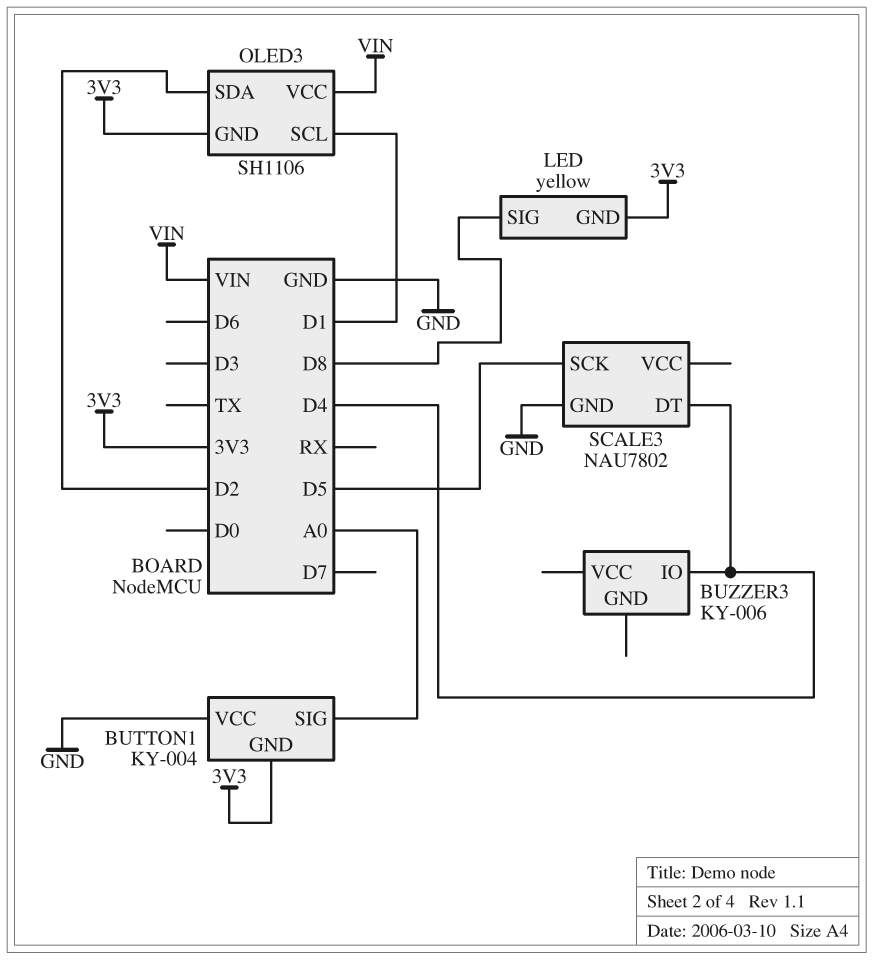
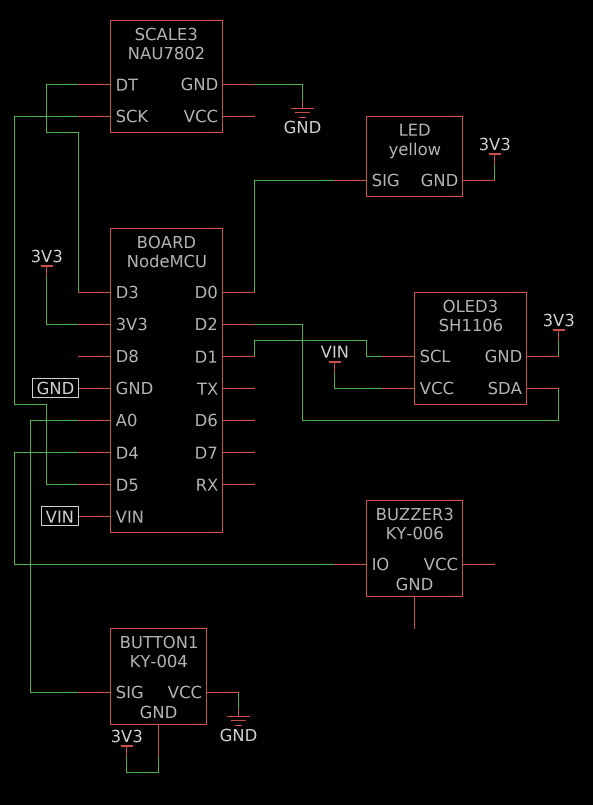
LED pin SIG: D8 -> D0
SCALE3 pin DT: D4 -> D3

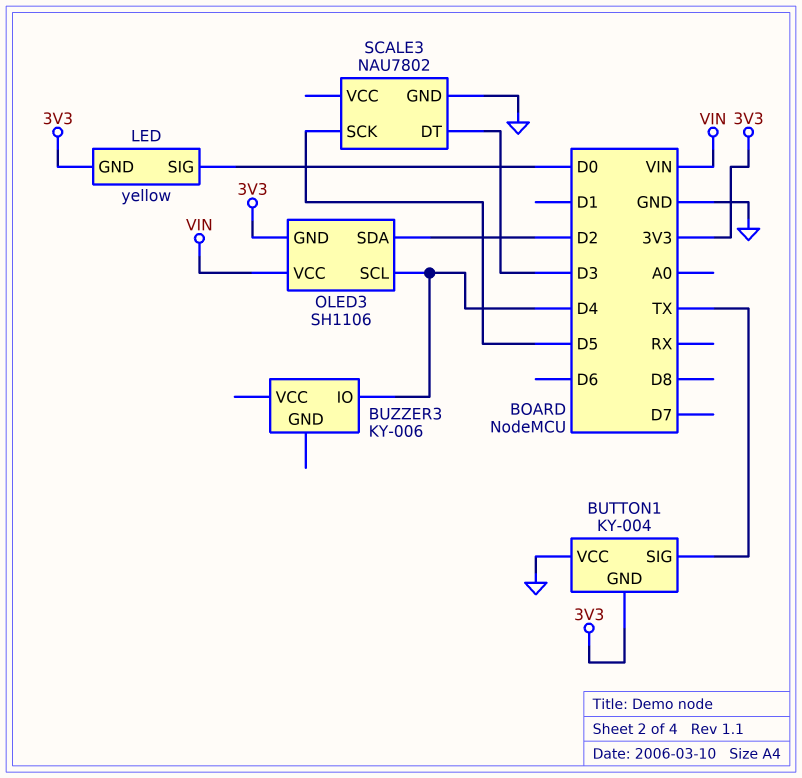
BUTTON1 pin SIG: A0 -> TX
OLED3 pin SCL: D1 -> D4

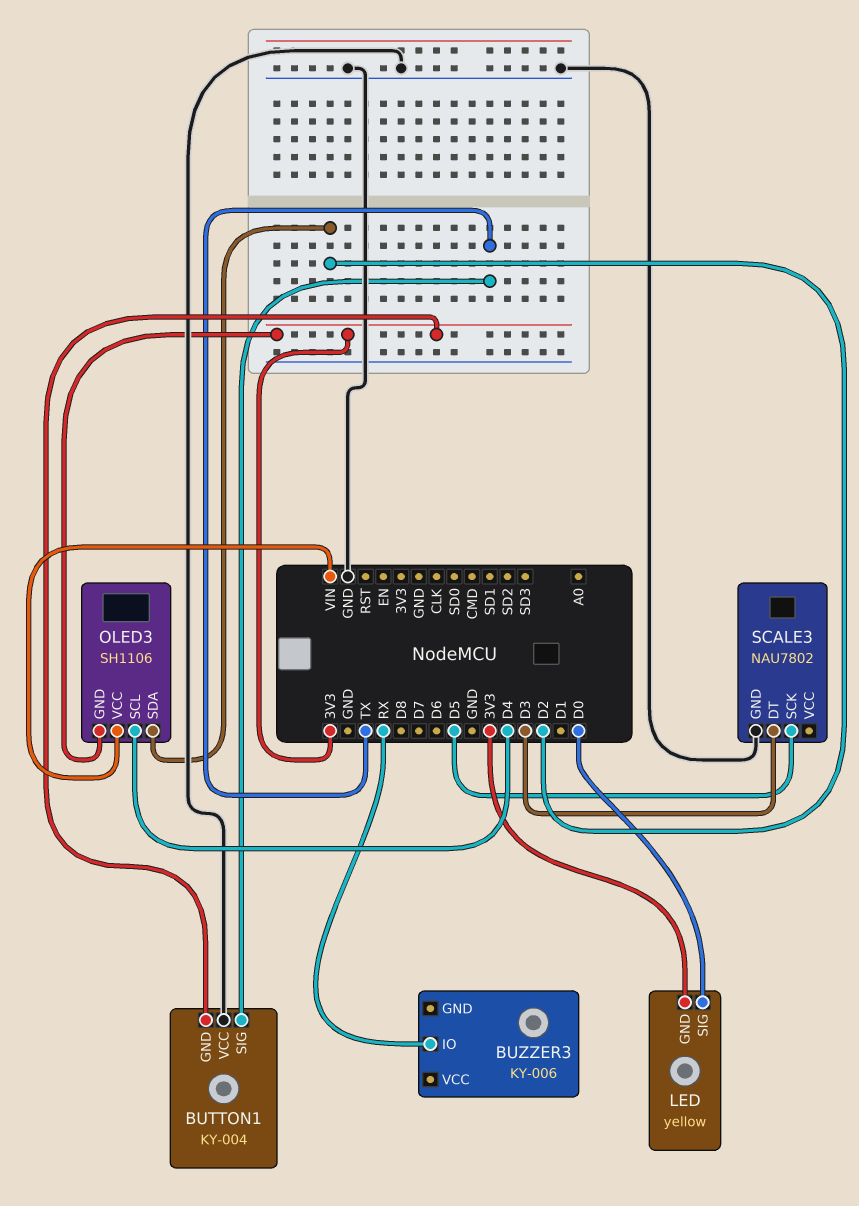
BUZZER3 pin IO: D4 -> RX

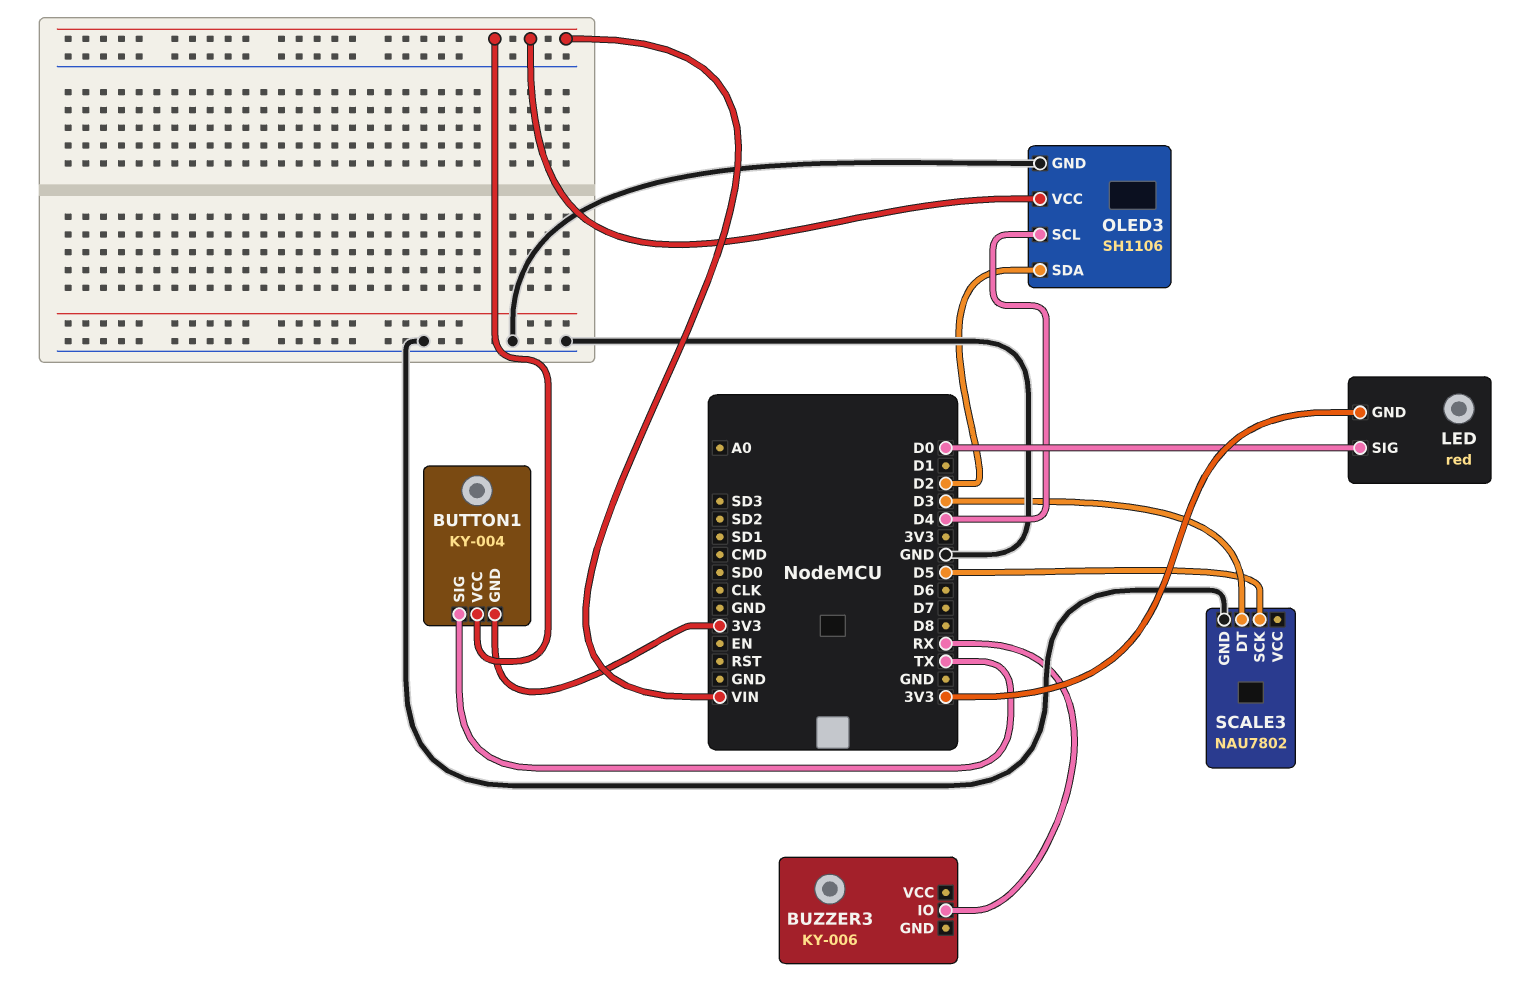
BUTTON1 pin VCC: GND -> VIN
LED: yellow -> red
OLED3 pin GND: 3V3 -> GND

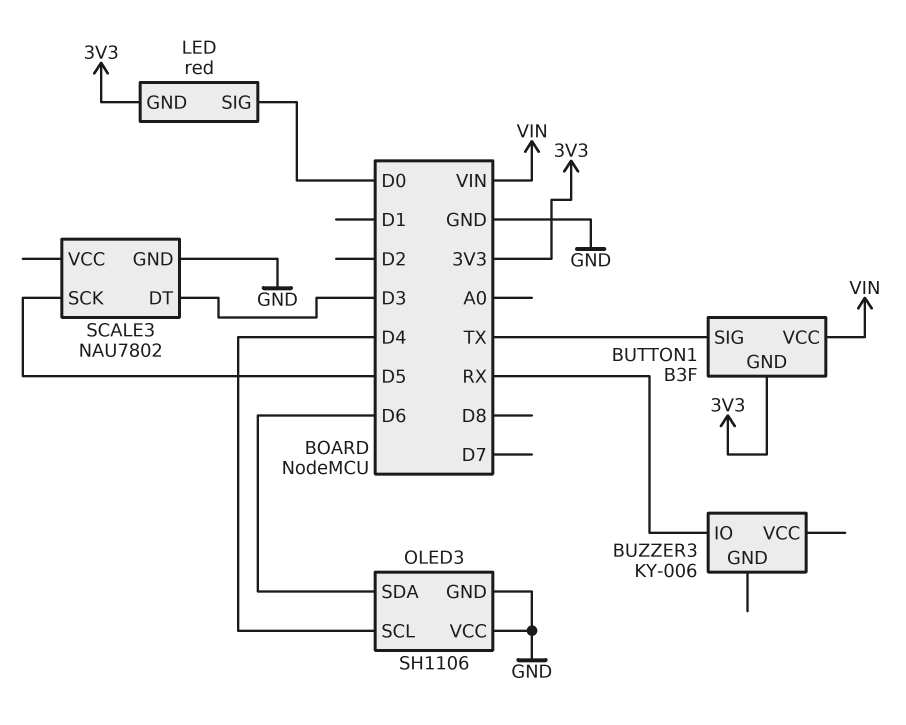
BUTTON1: KY-004 -> B3F
OLED3 pin SDA: D2 -> D6
OLED3 pin VCC: VIN -> GND

